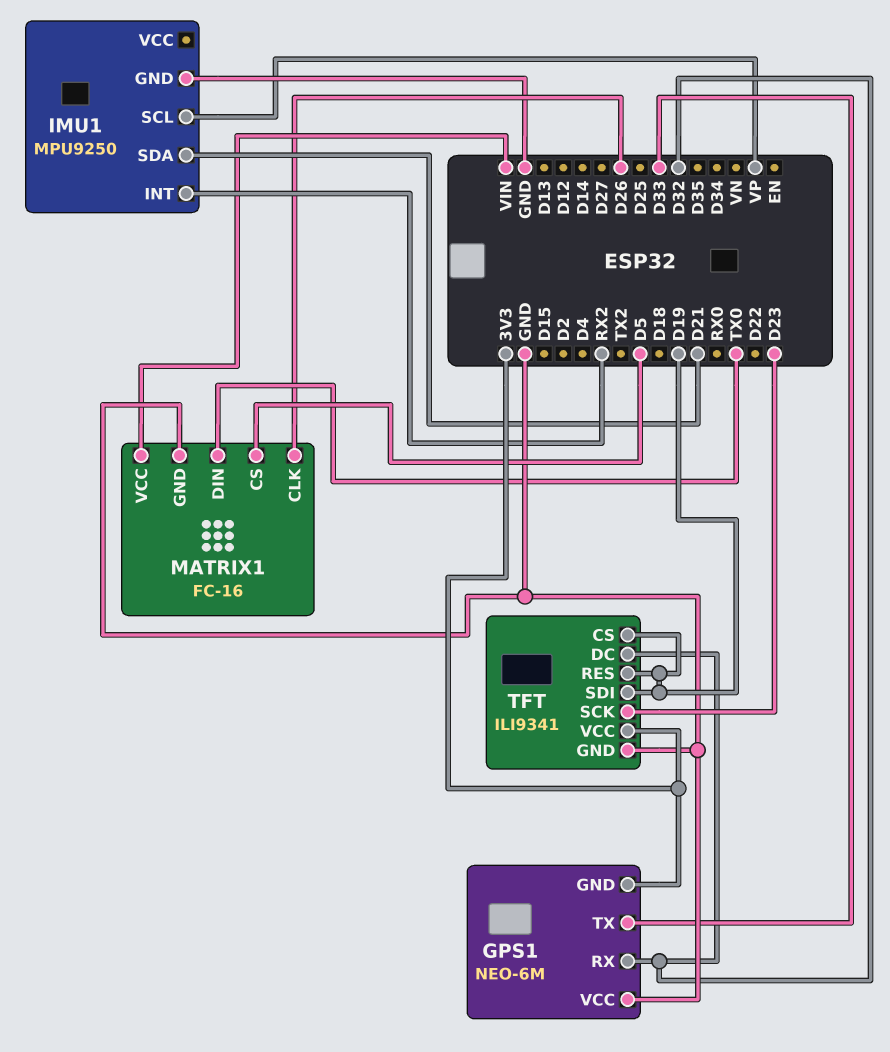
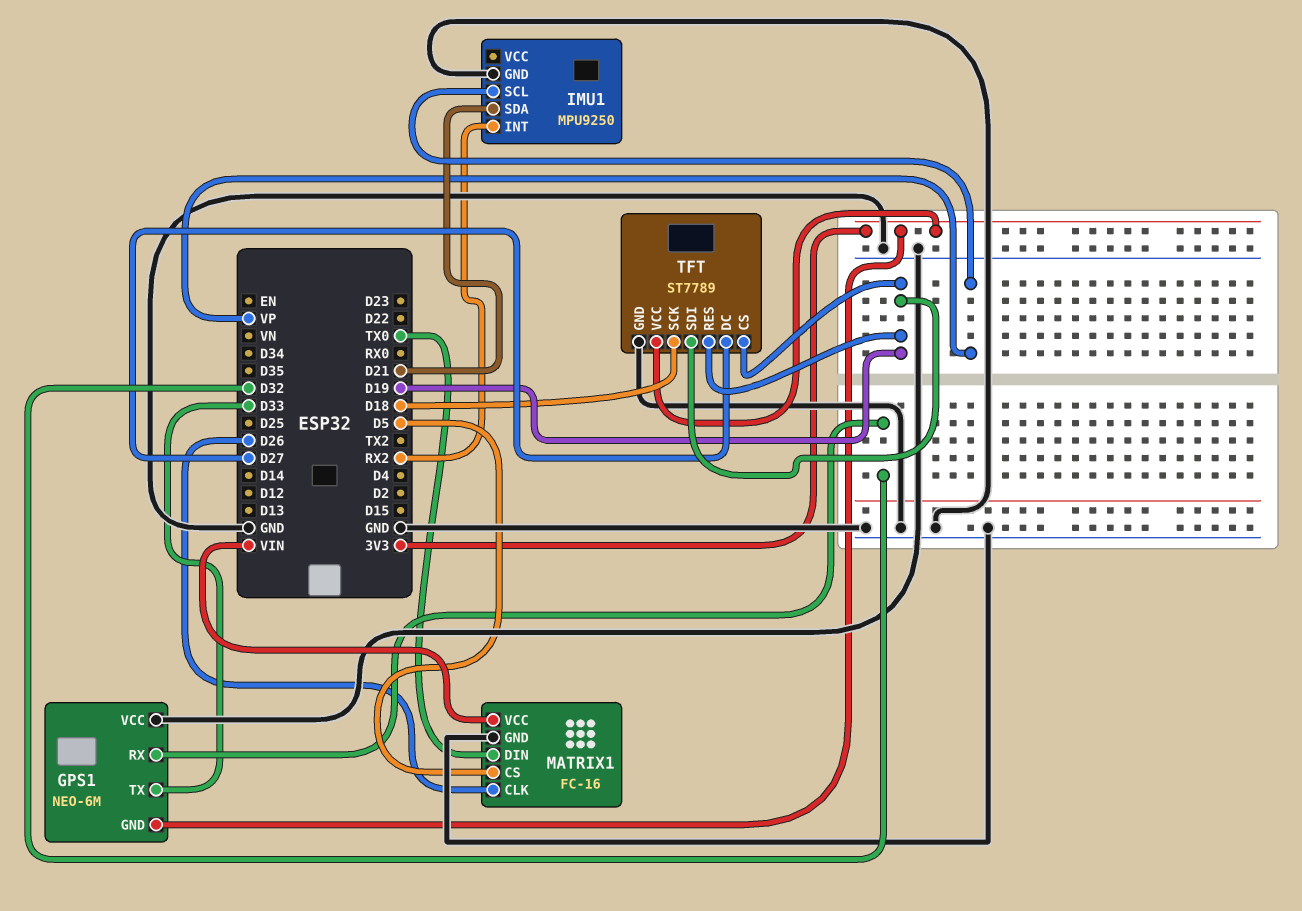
TFT: ILI9341 -> ST7789
TFT pin DC: D32 -> D27
TFT pin SCK: D23 -> D18

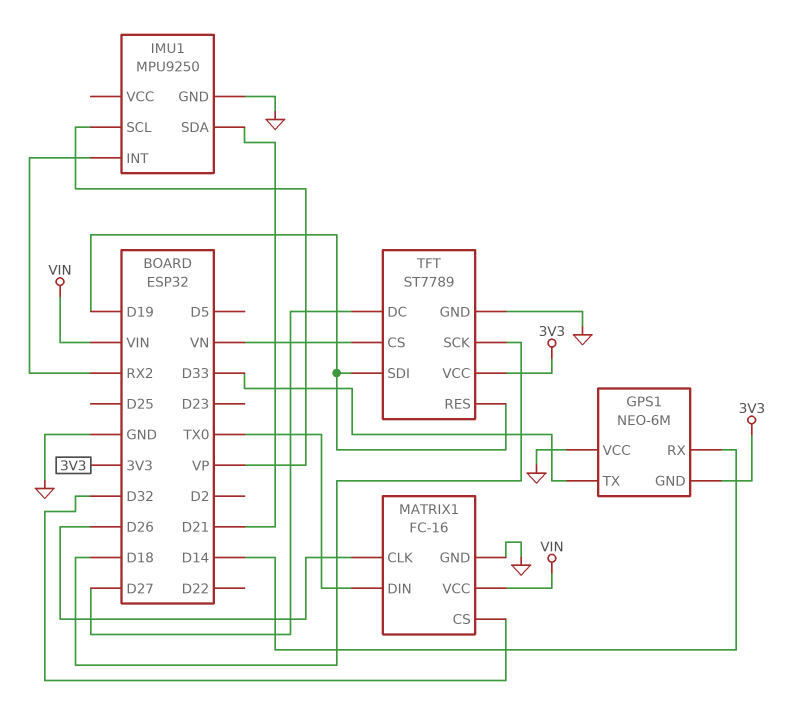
GPS1 pin RX: D32 -> D14
MATRIX1 pin CS: D5 -> D32
TFT pin CS: D19 -> VN

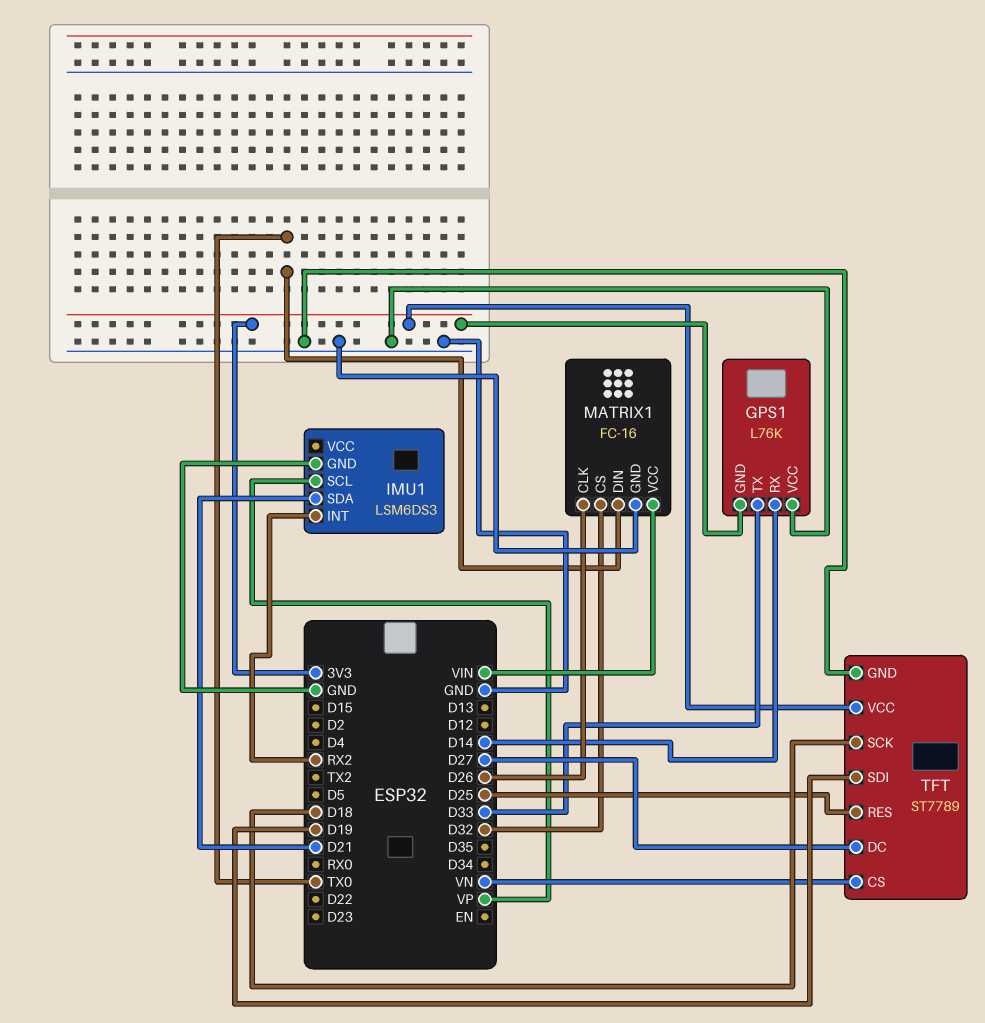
GPS1: NEO-6M -> L76K
IMU1: MPU9250 -> LSM6DS3
TFT pin RES: D19 -> D25

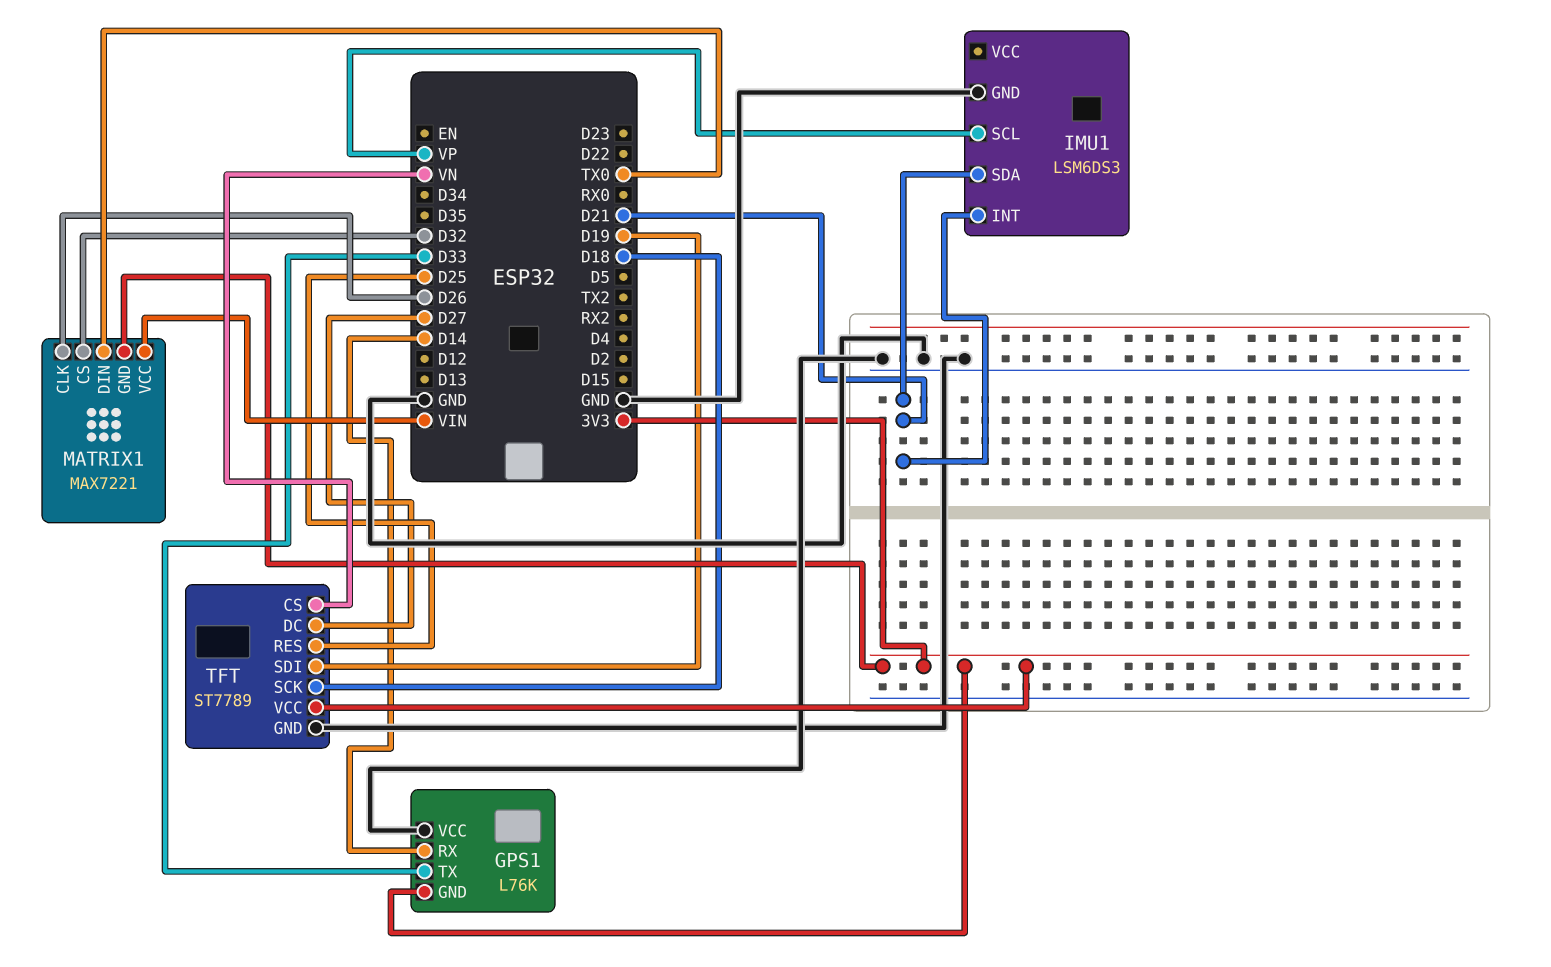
IMU1 pin INT: RX2 -> D21
MATRIX1: FC-16 -> MAX7221
MATRIX1 pin GND: GND -> 3V3

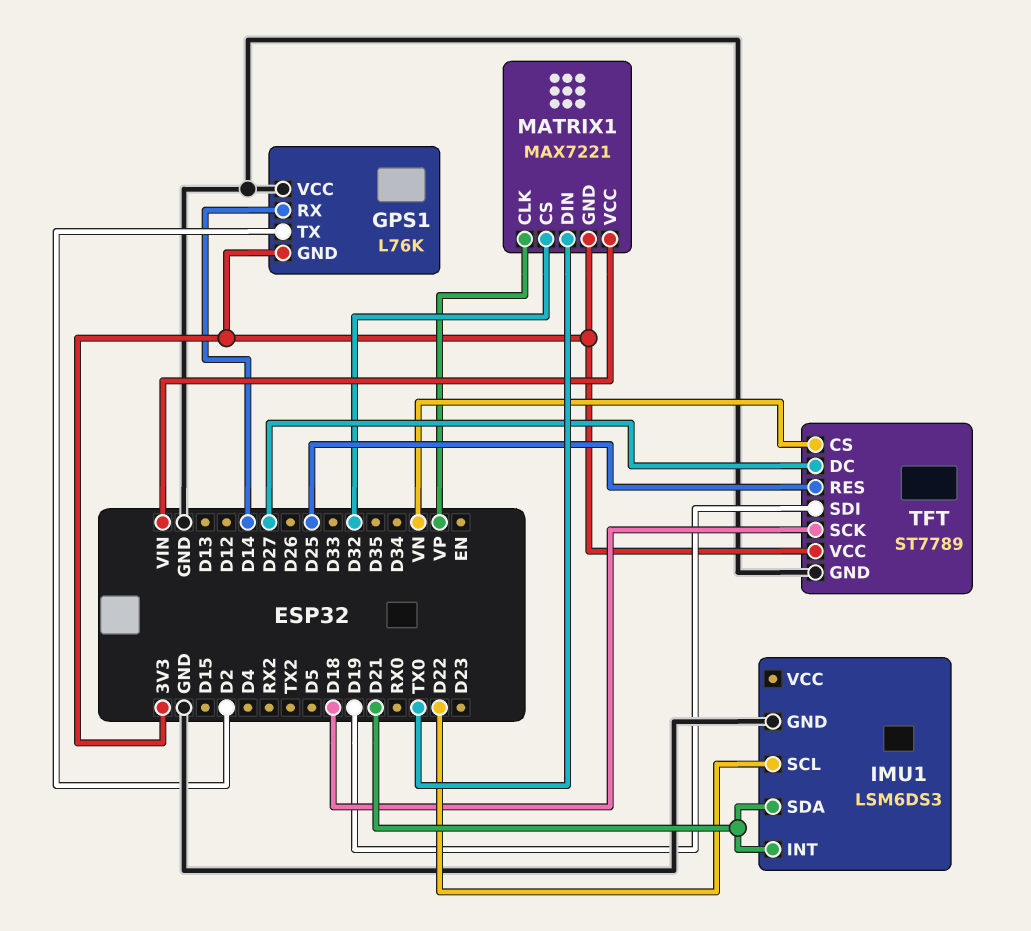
GPS1 pin TX: D33 -> D2
IMU1 pin SCL: VP -> D22
MATRIX1 pin CLK: D26 -> VP

